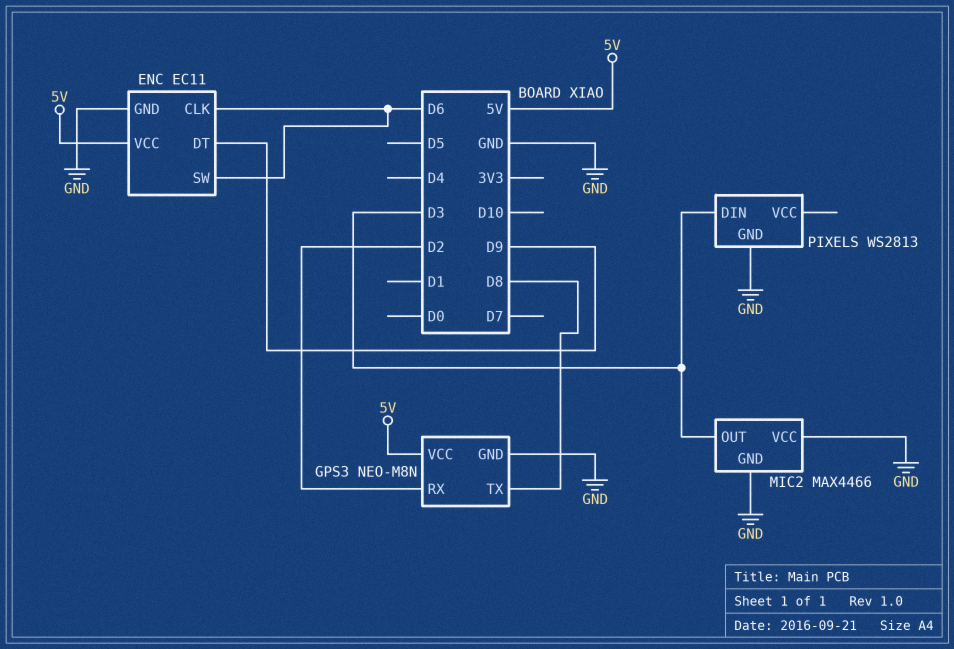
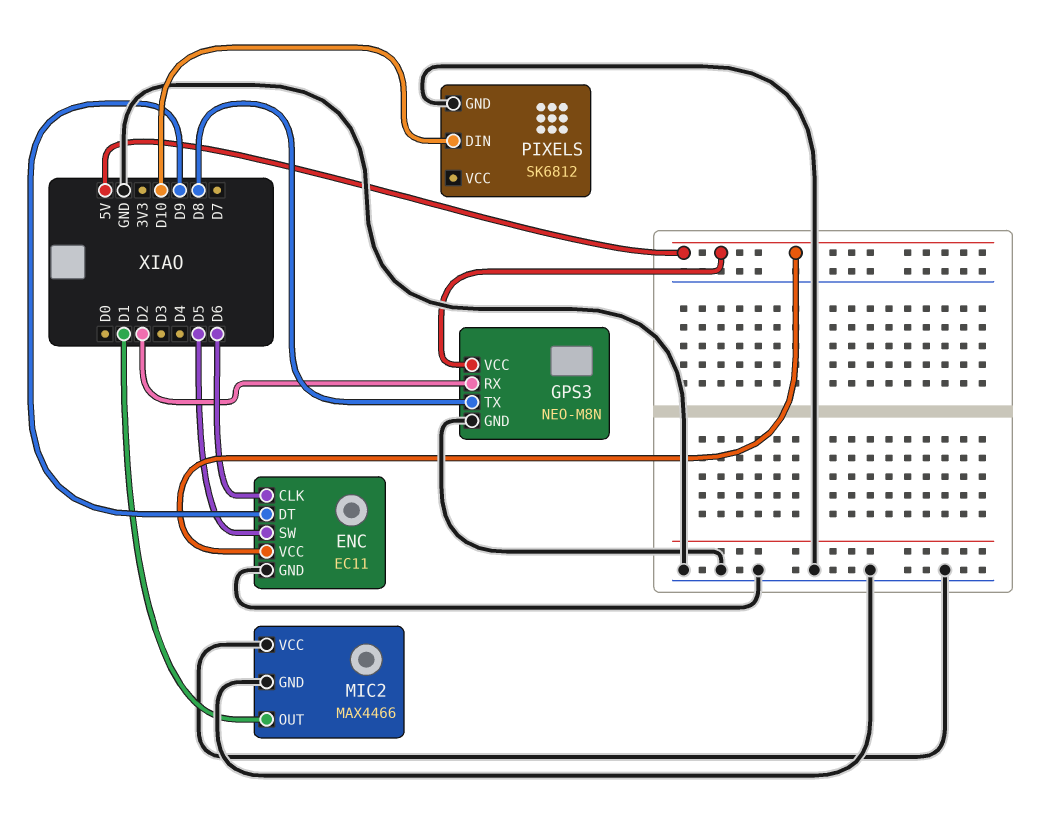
ENC pin SW: D6 -> D5
MIC2 pin OUT: D3 -> D1
PIXELS: WS2813 -> SK6812
PIXELS pin DIN: D3 -> D10

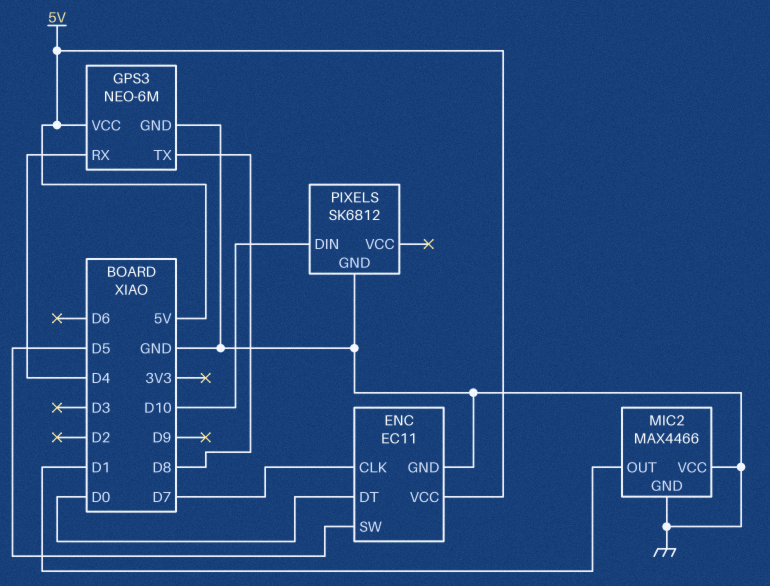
ENC pin CLK: D6 -> D7
ENC pin DT: D9 -> D0
GPS3: NEO-M8N -> NEO-6M
GPS3 pin RX: D2 -> D4

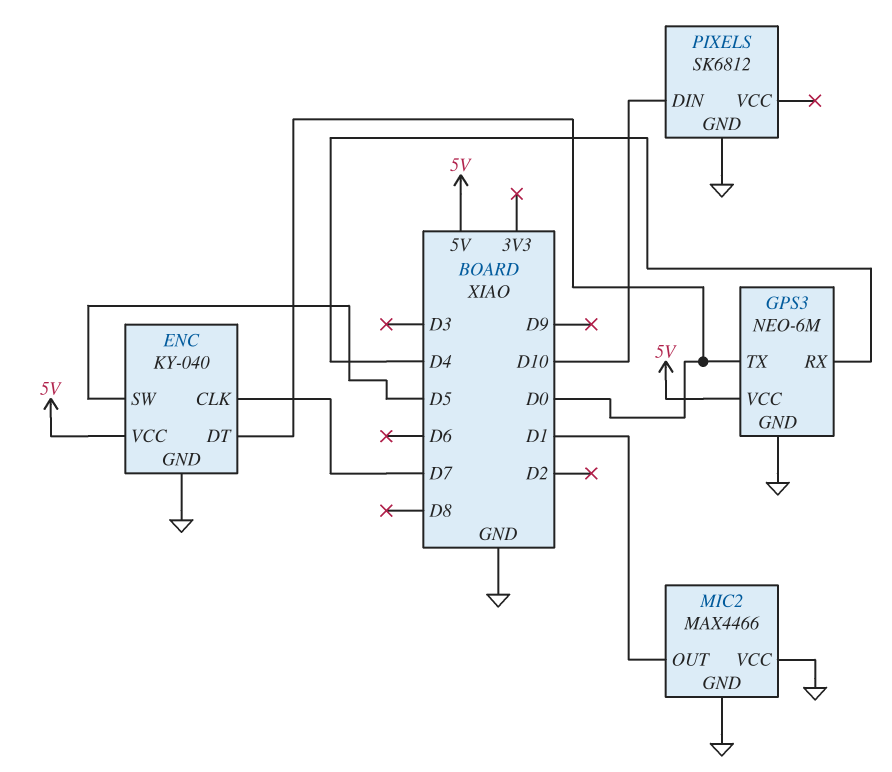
ENC: EC11 -> KY-040
GPS3 pin TX: D8 -> D0

